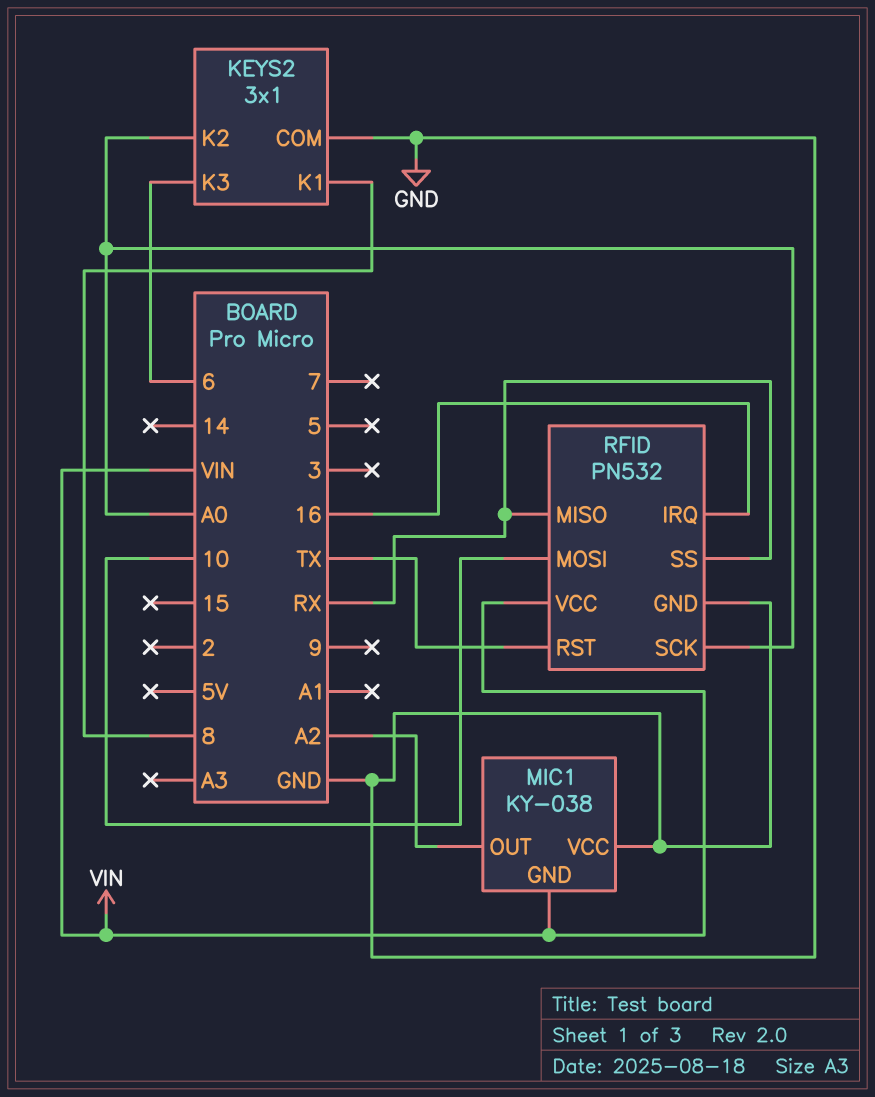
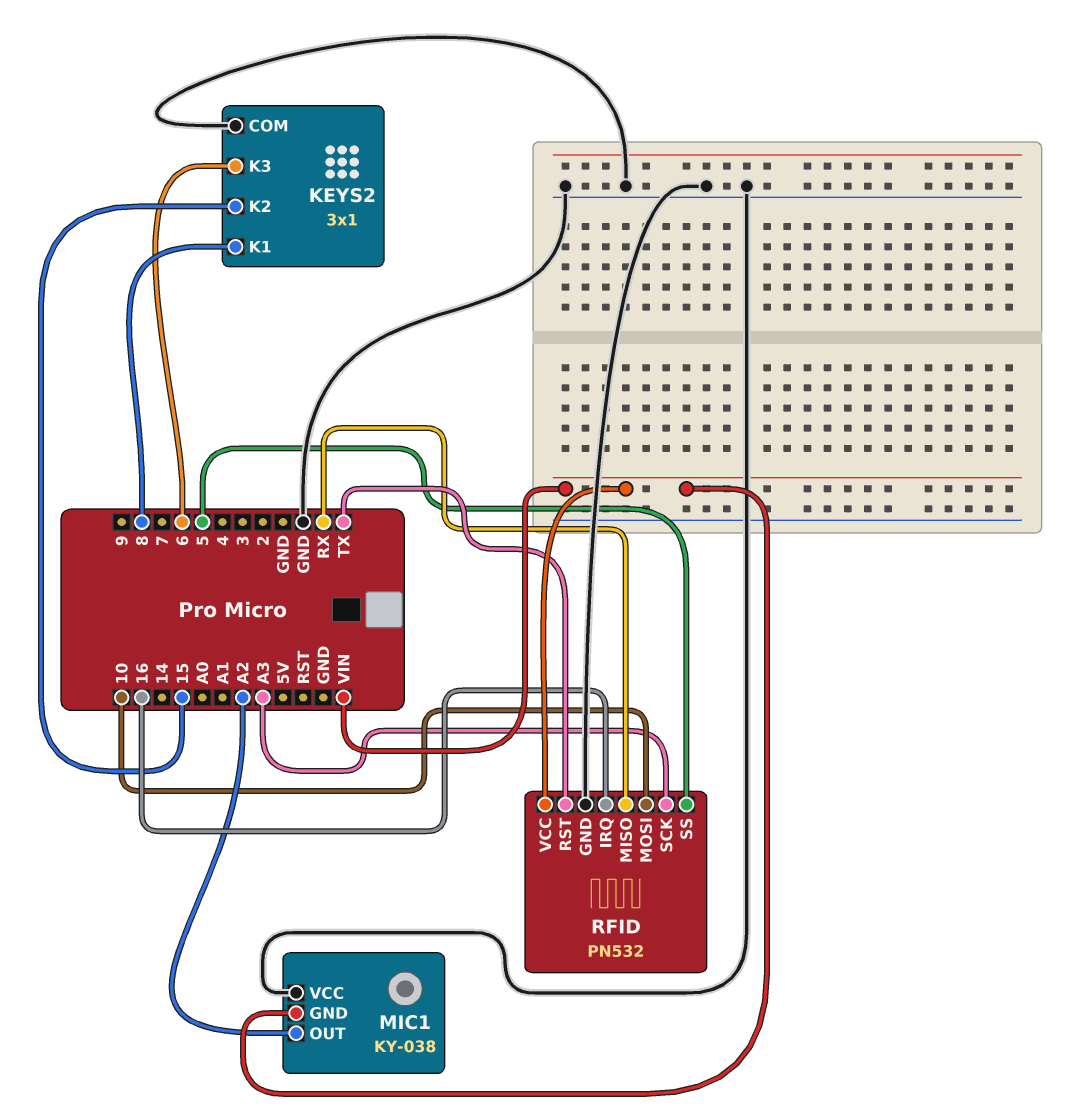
KEYS2 pin K2: A0 -> 15
RFID pin SCK: A0 -> A3
RFID pin SS: RX -> 5

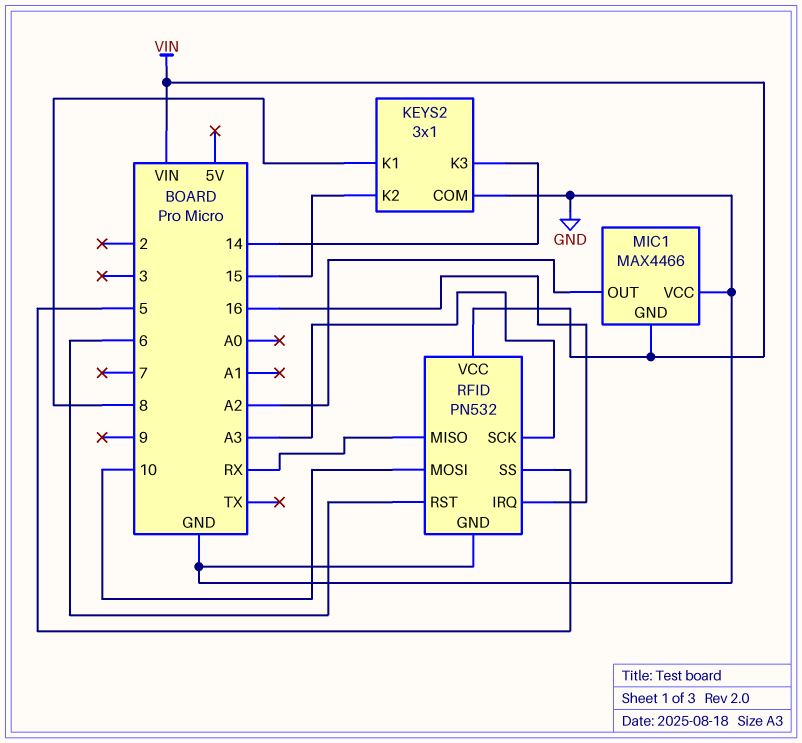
KEYS2 pin K3: 6 -> 14
MIC1: KY-038 -> MAX4466
RFID pin RST: TX -> 6

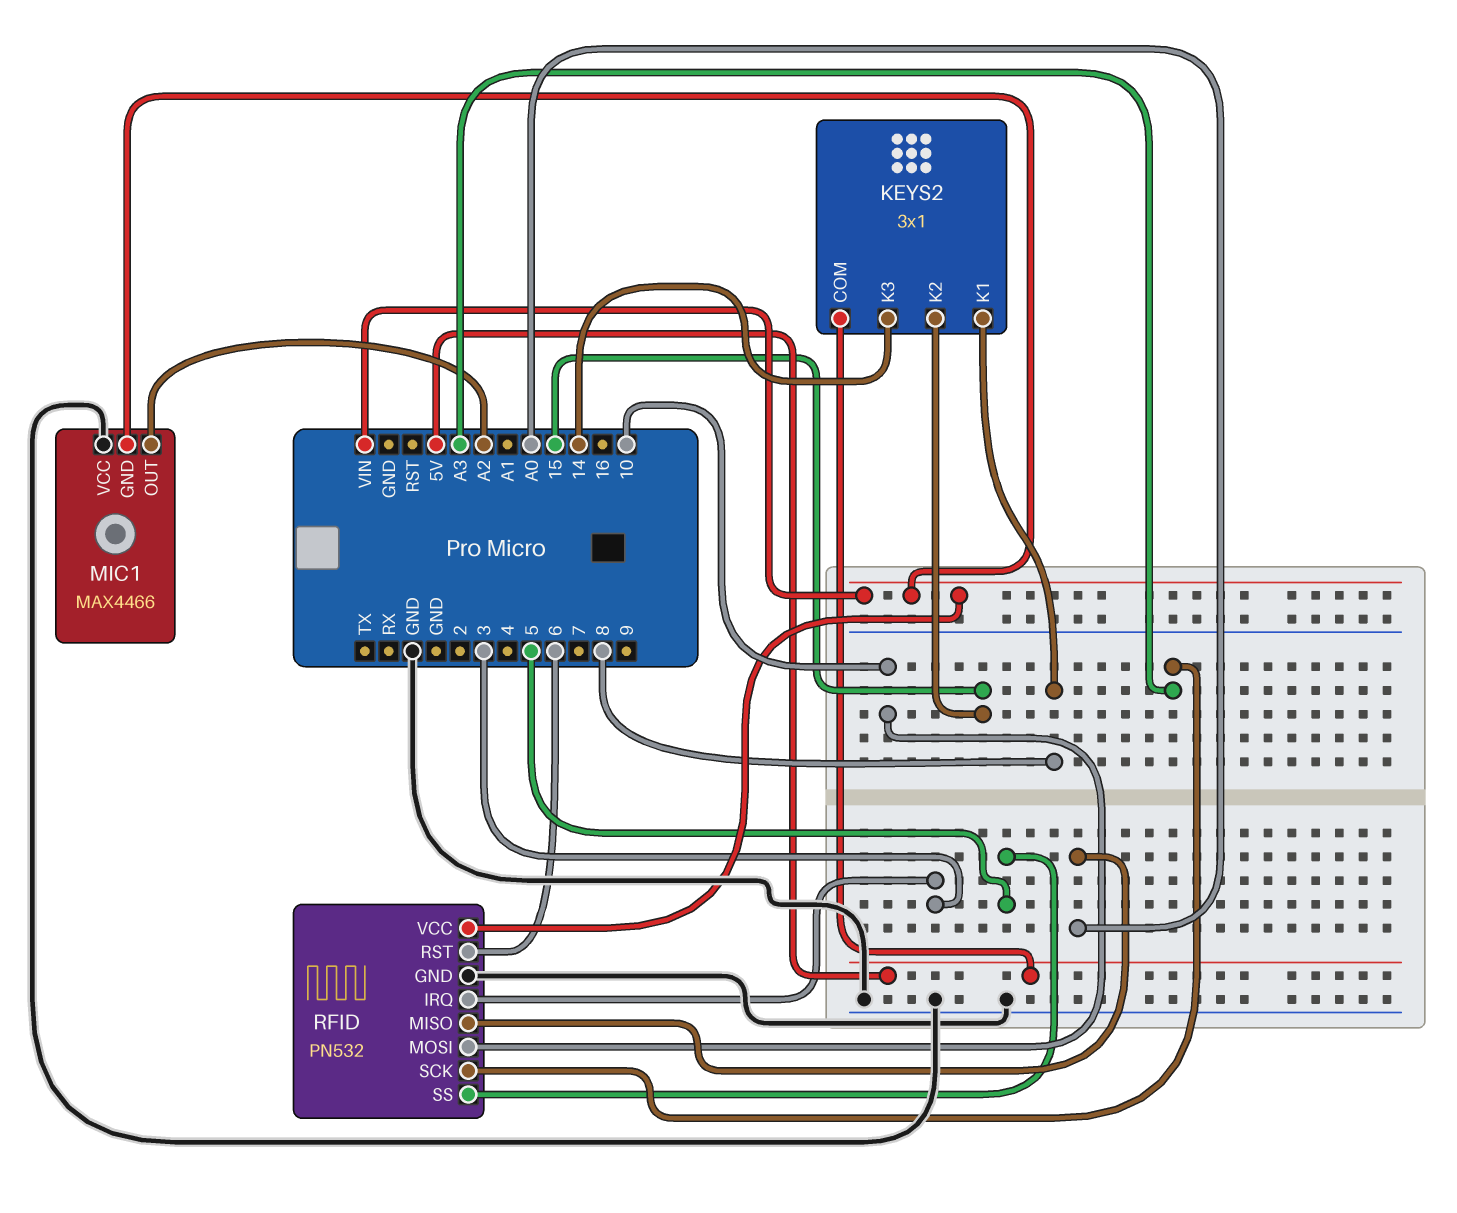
KEYS2 pin COM: GND -> 5V
RFID pin IRQ: 16 -> 3
RFID pin MISO: RX -> A0

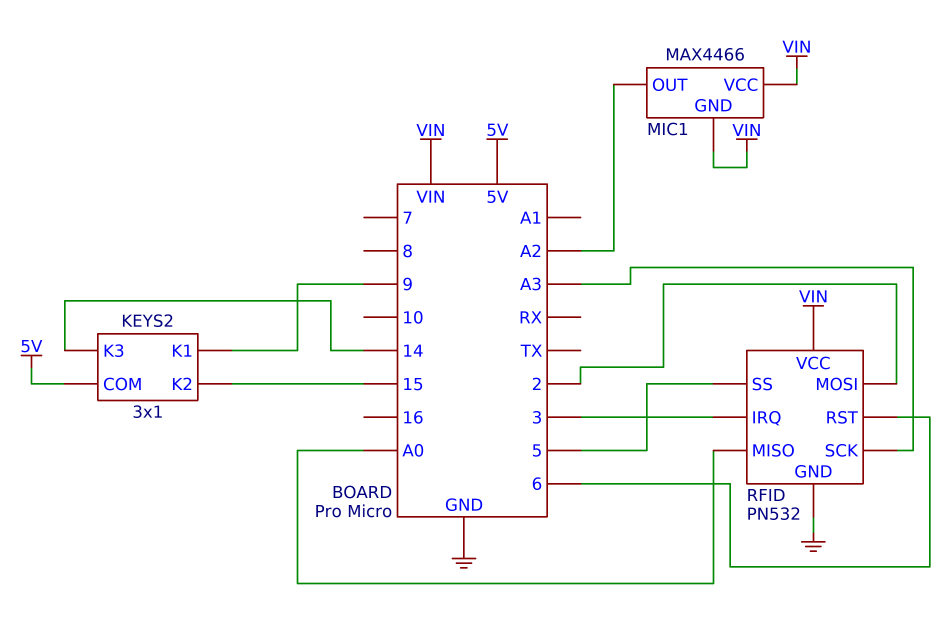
KEYS2 pin K1: 8 -> 9
MIC1 pin VCC: GND -> VIN
RFID pin MOSI: 10 -> 2

